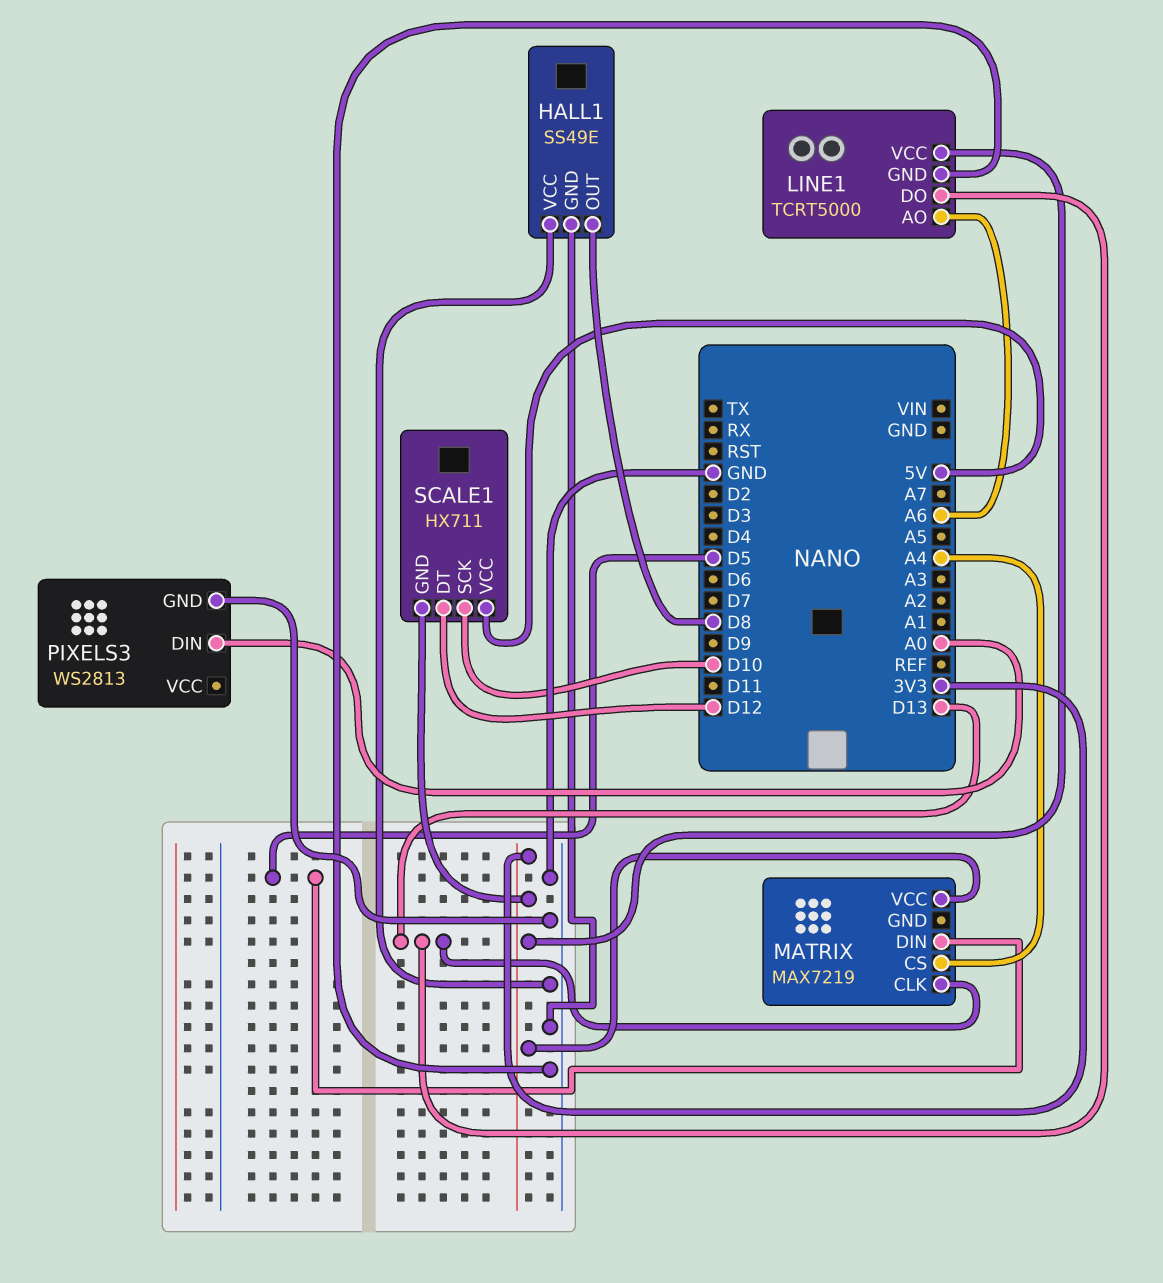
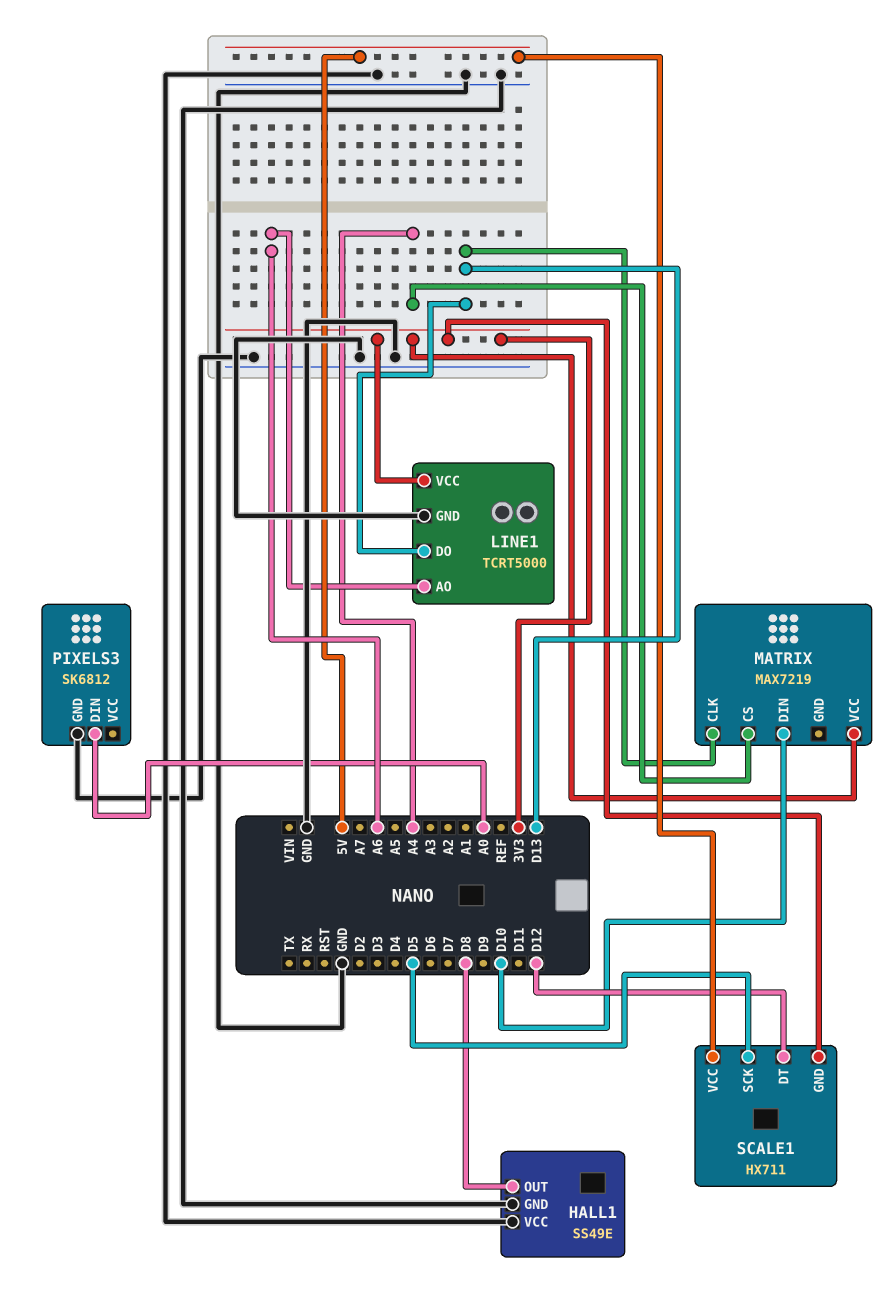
MATRIX pin DIN: D5 -> D10
PIXELS3: WS2813 -> SK6812
SCALE1 pin SCK: D10 -> D5

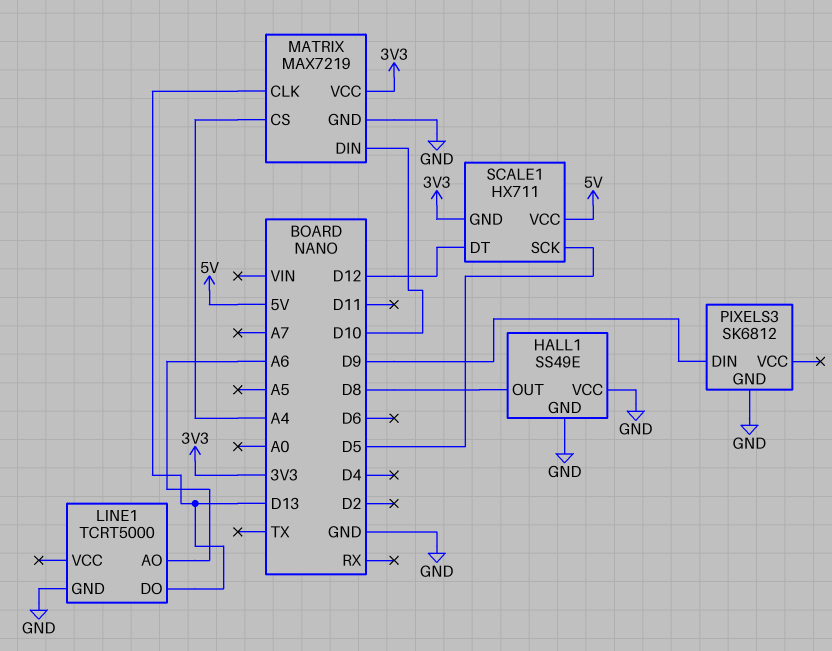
LINE1 pin VCC: 3V3 -> none
MATRIX pin GND: none -> GND
PIXELS3 pin DIN: A0 -> D9

